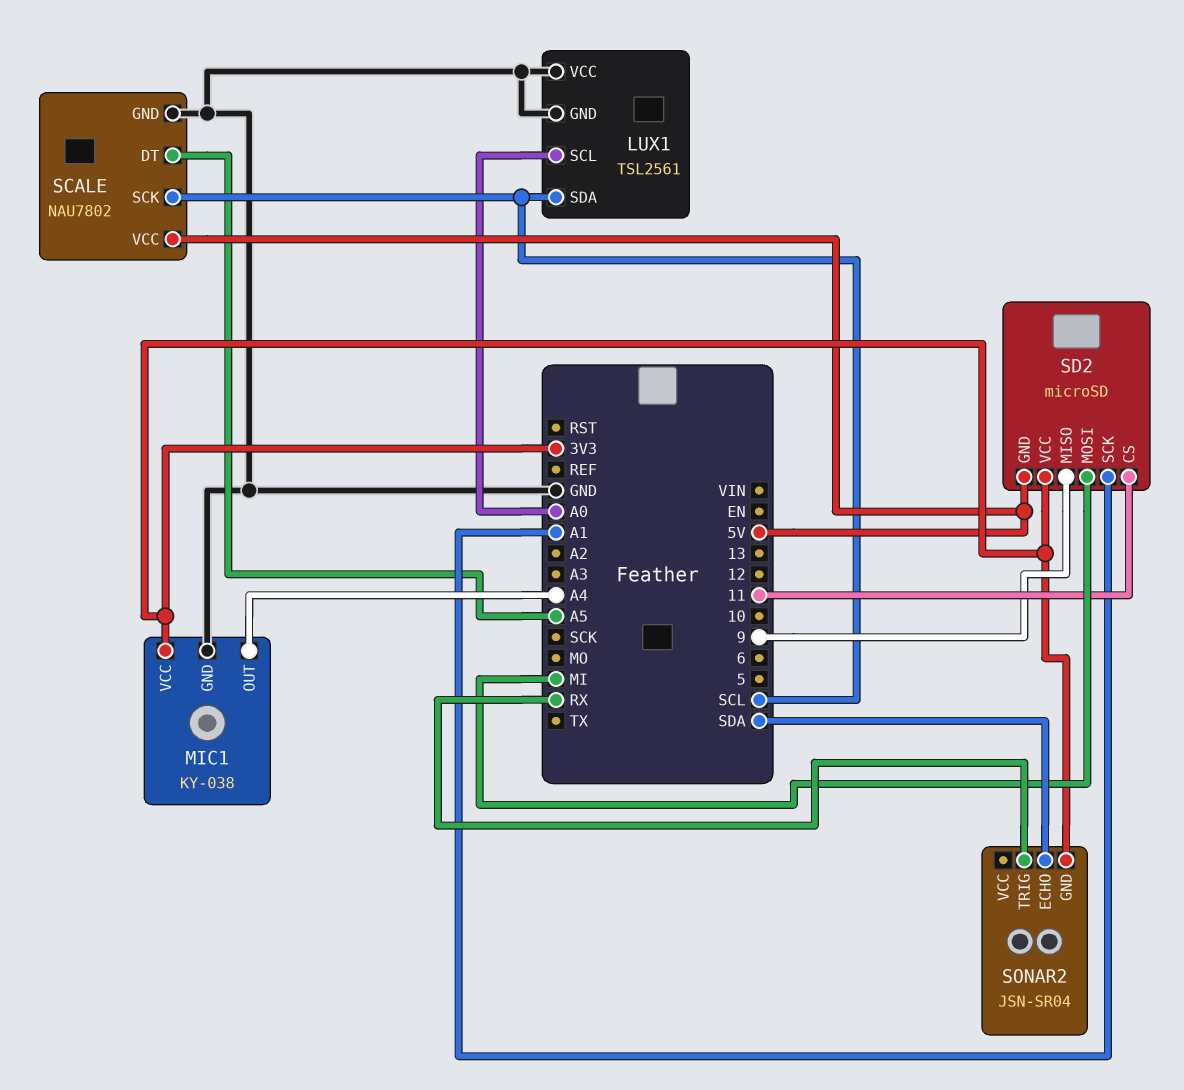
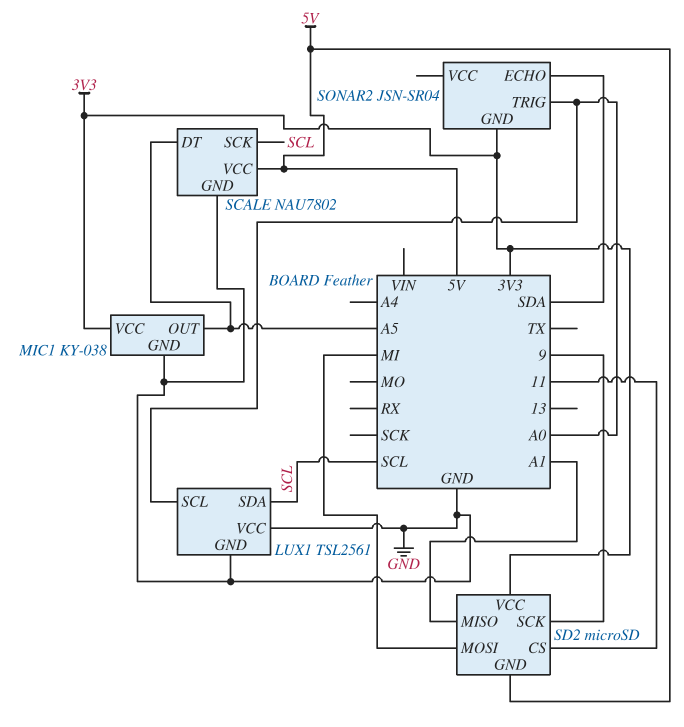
MIC1 pin OUT: A4 -> A5
SD2 pin MISO: 9 -> A1
SD2 pin SCK: A1 -> 9
SONAR2 pin TRIG: RX -> A0

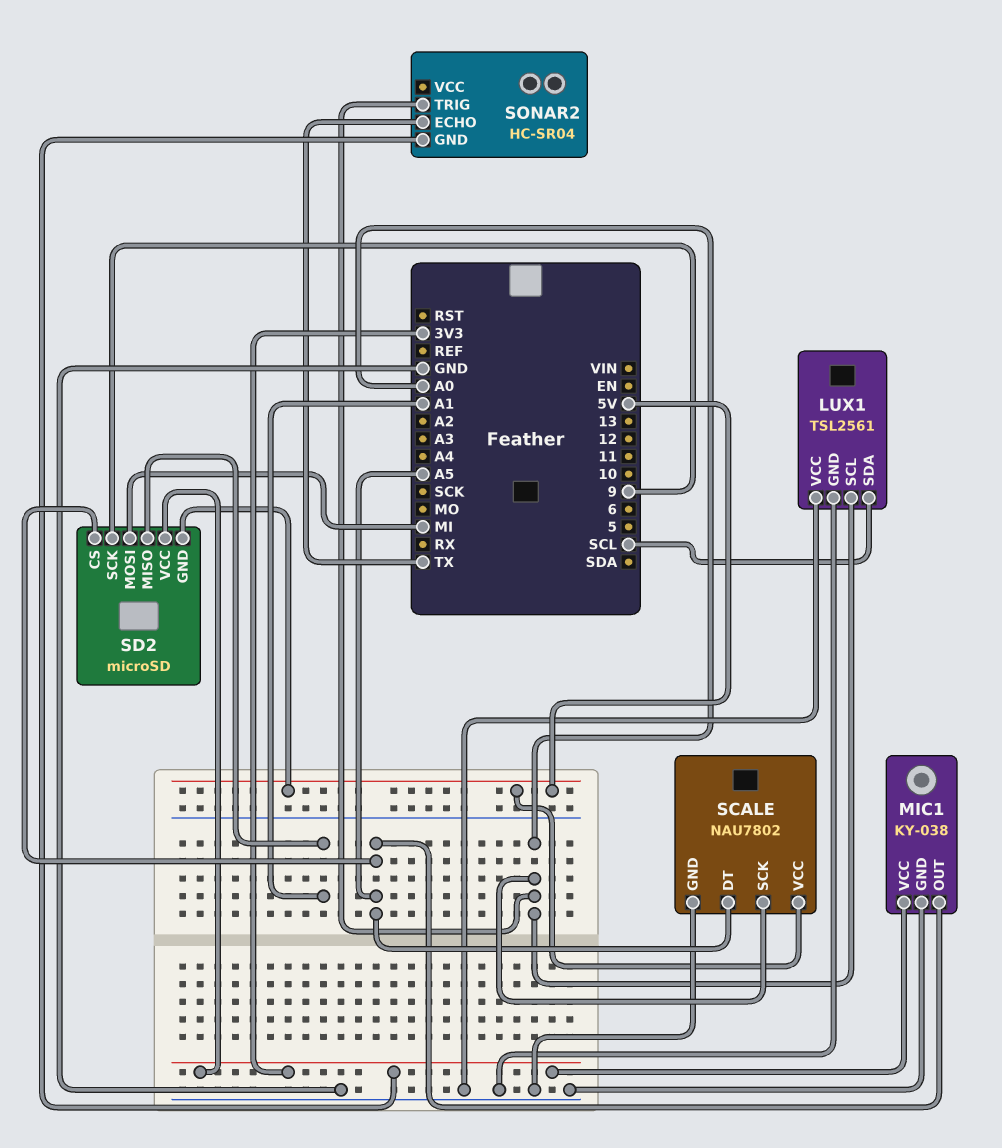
SCALE pin SCK: SCL -> A0
SD2 pin CS: 11 -> A5
SONAR2: JSN-SR04 -> HC-SR04
SONAR2 pin ECHO: SDA -> TX

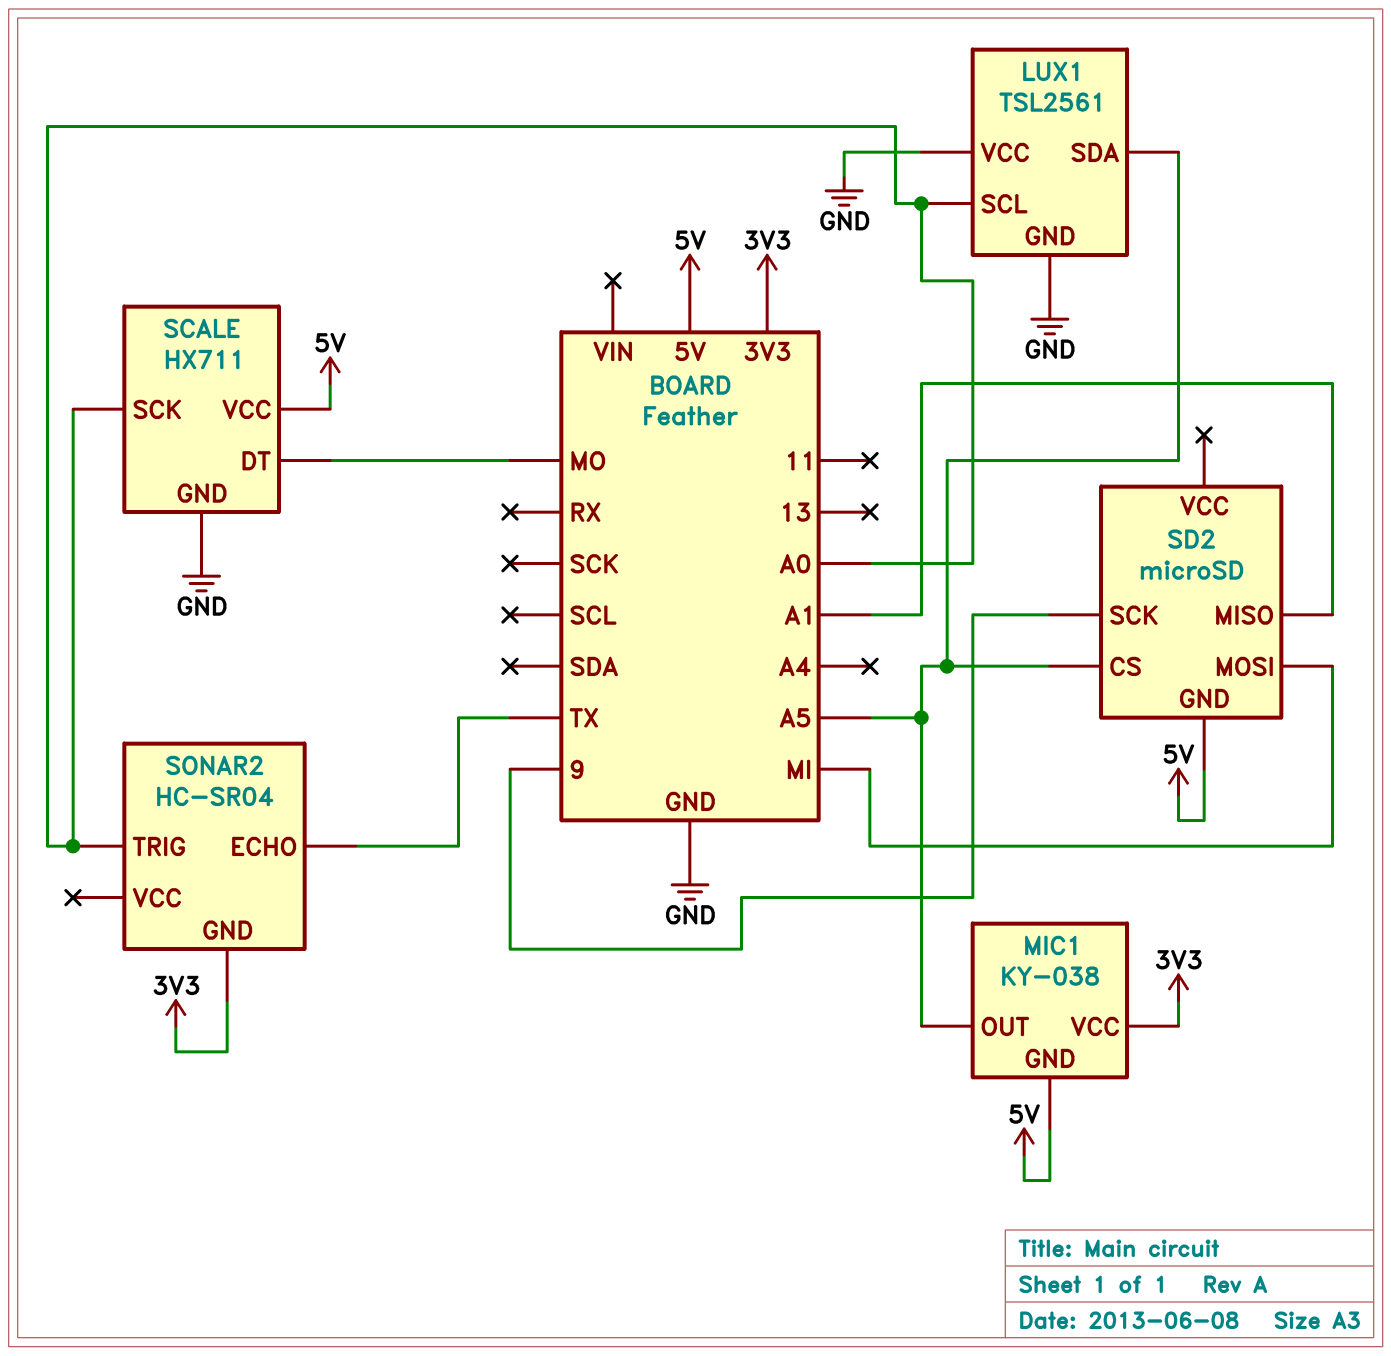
LUX1 pin SDA: SCL -> A5
MIC1 pin GND: GND -> 5V
SCALE: NAU7802 -> HX711
SCALE pin DT: A5 -> MO
SD2 pin VCC: 3V3 -> none

